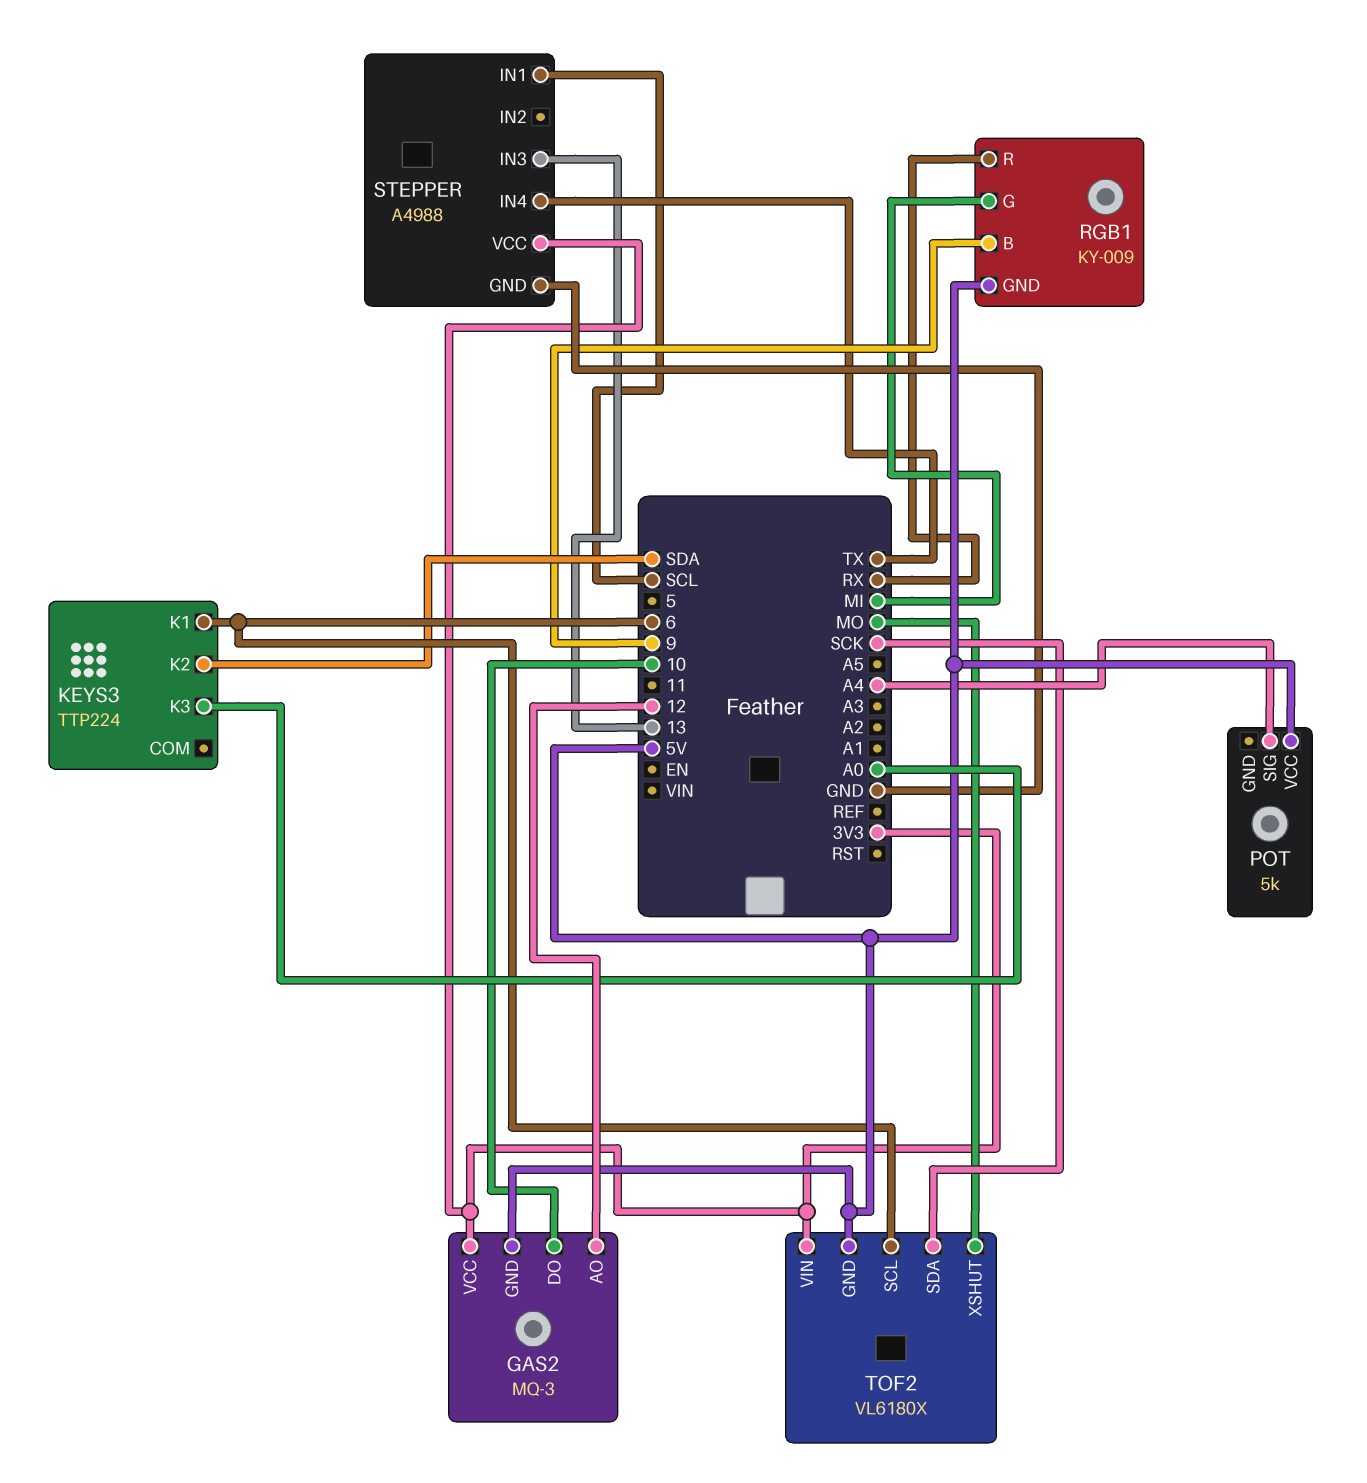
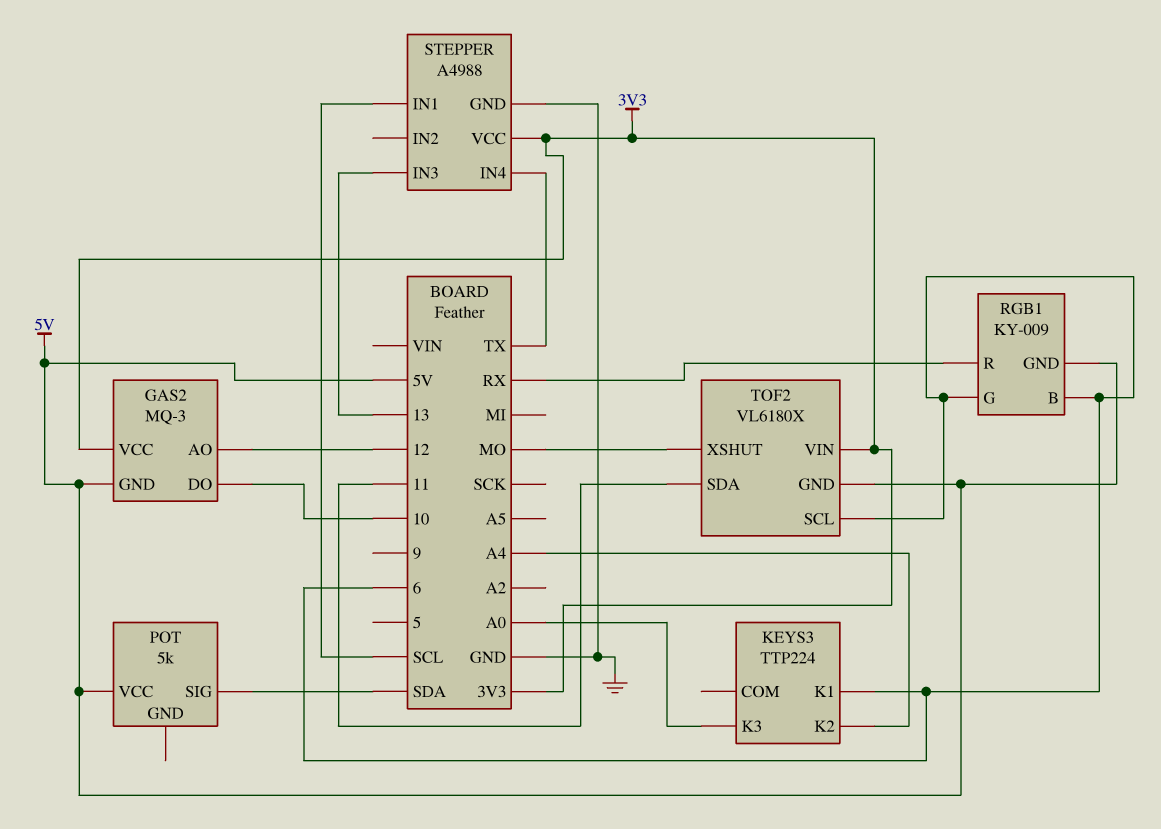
KEYS3 pin K2: SDA -> A4
POT pin SIG: A4 -> SDA
RGB1 pin B: 9 -> 6
RGB1 pin G: MI -> 6
TOF2 pin SDA: SCK -> 11

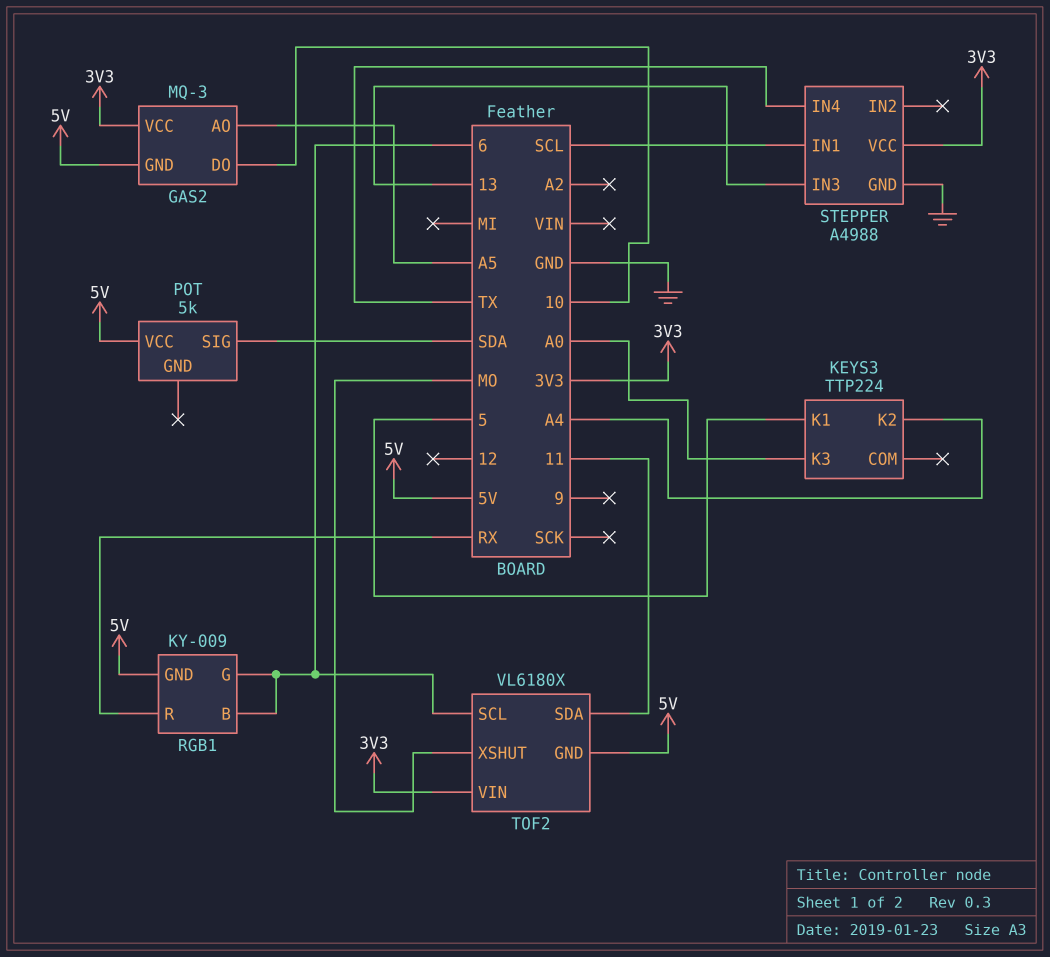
GAS2 pin AO: 12 -> A5
KEYS3 pin K1: 6 -> 5

